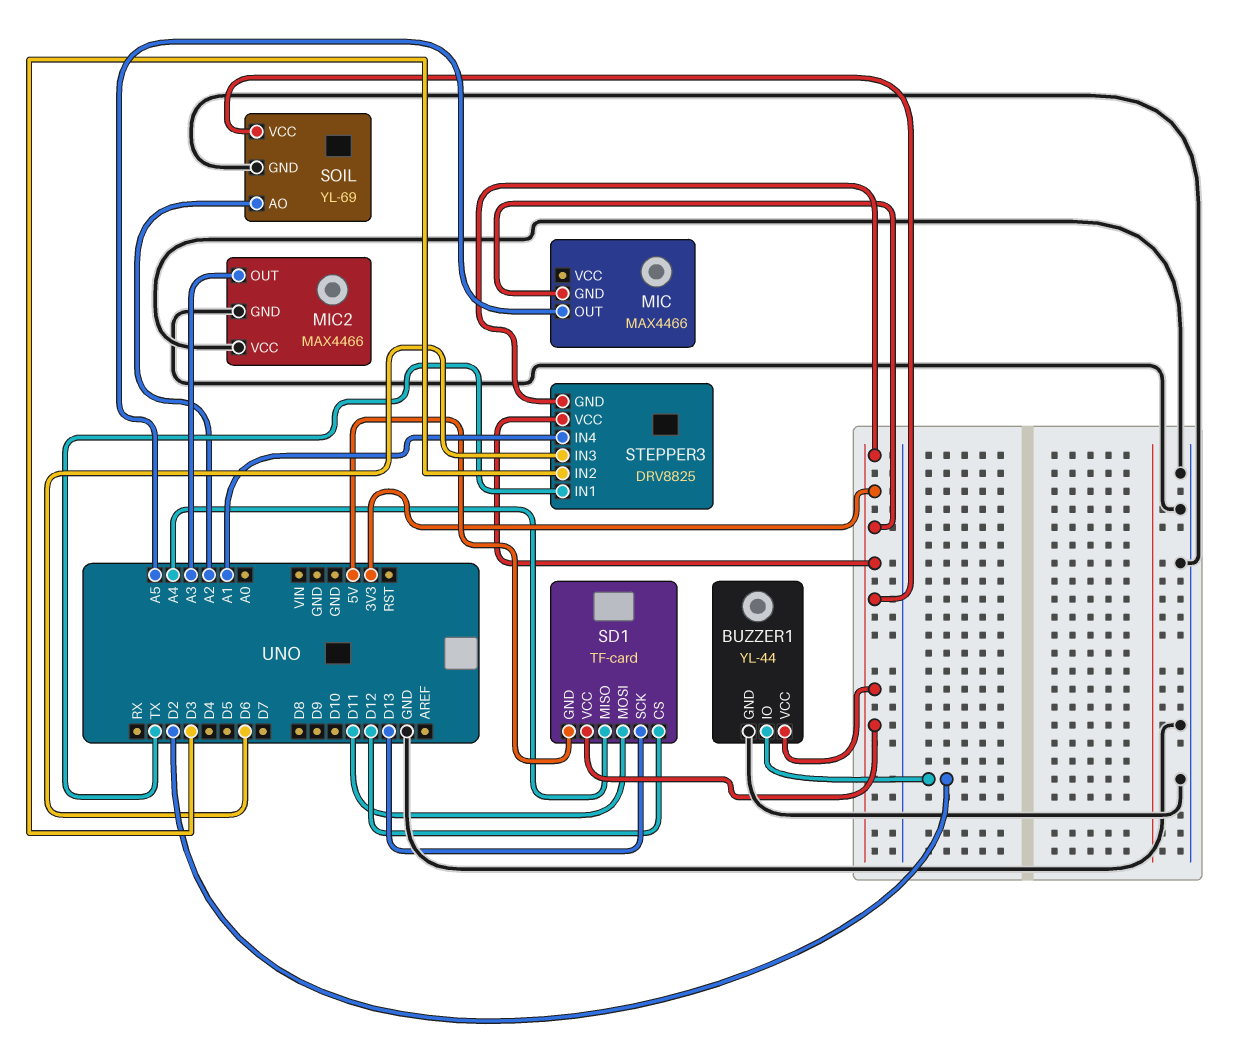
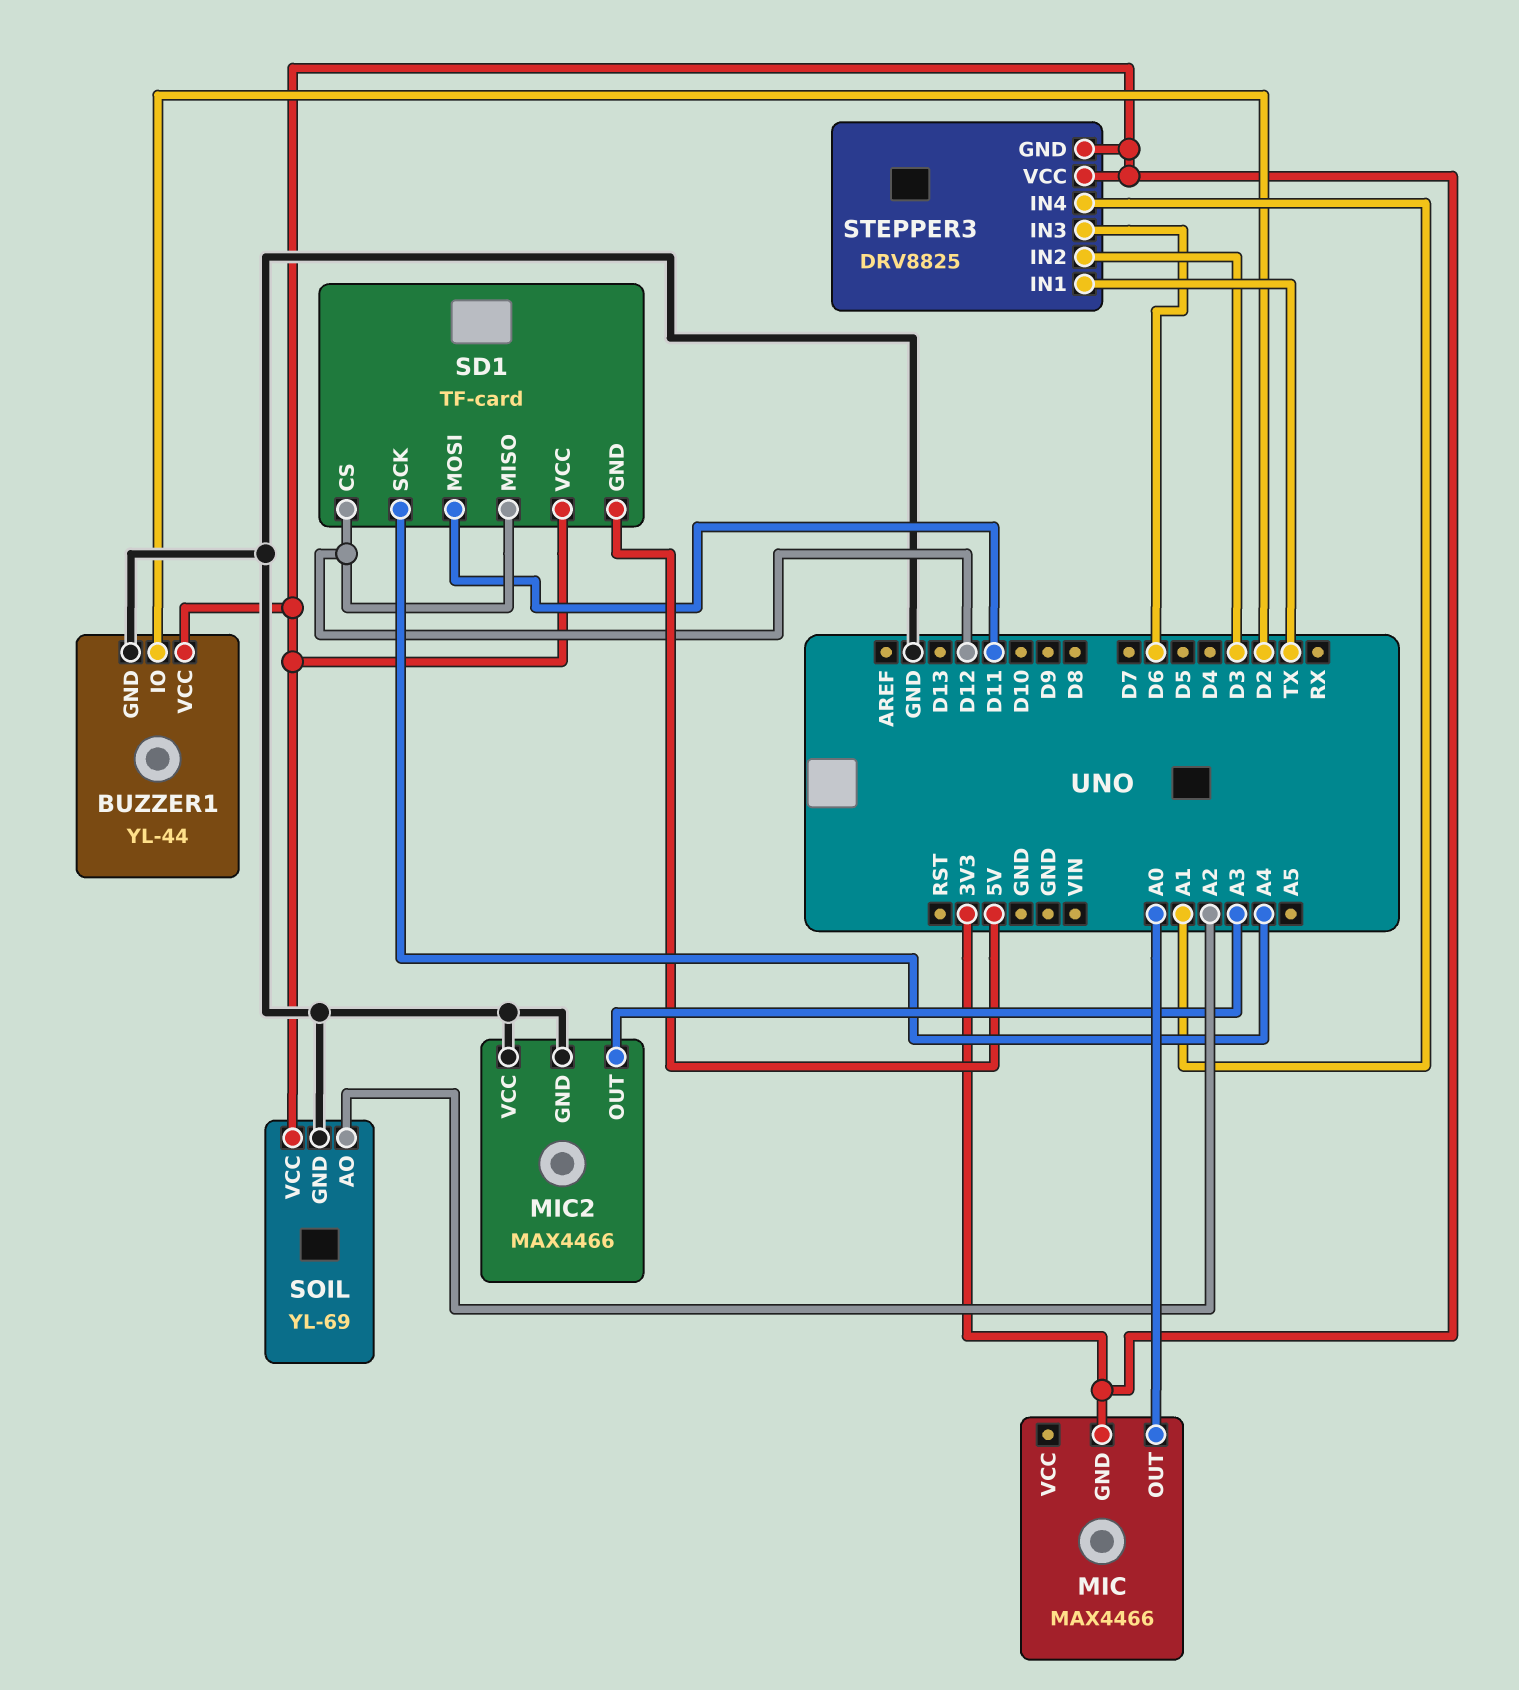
MIC pin OUT: A5 -> A0
SD1 pin MISO: A4 -> D12
SD1 pin SCK: D13 -> A4

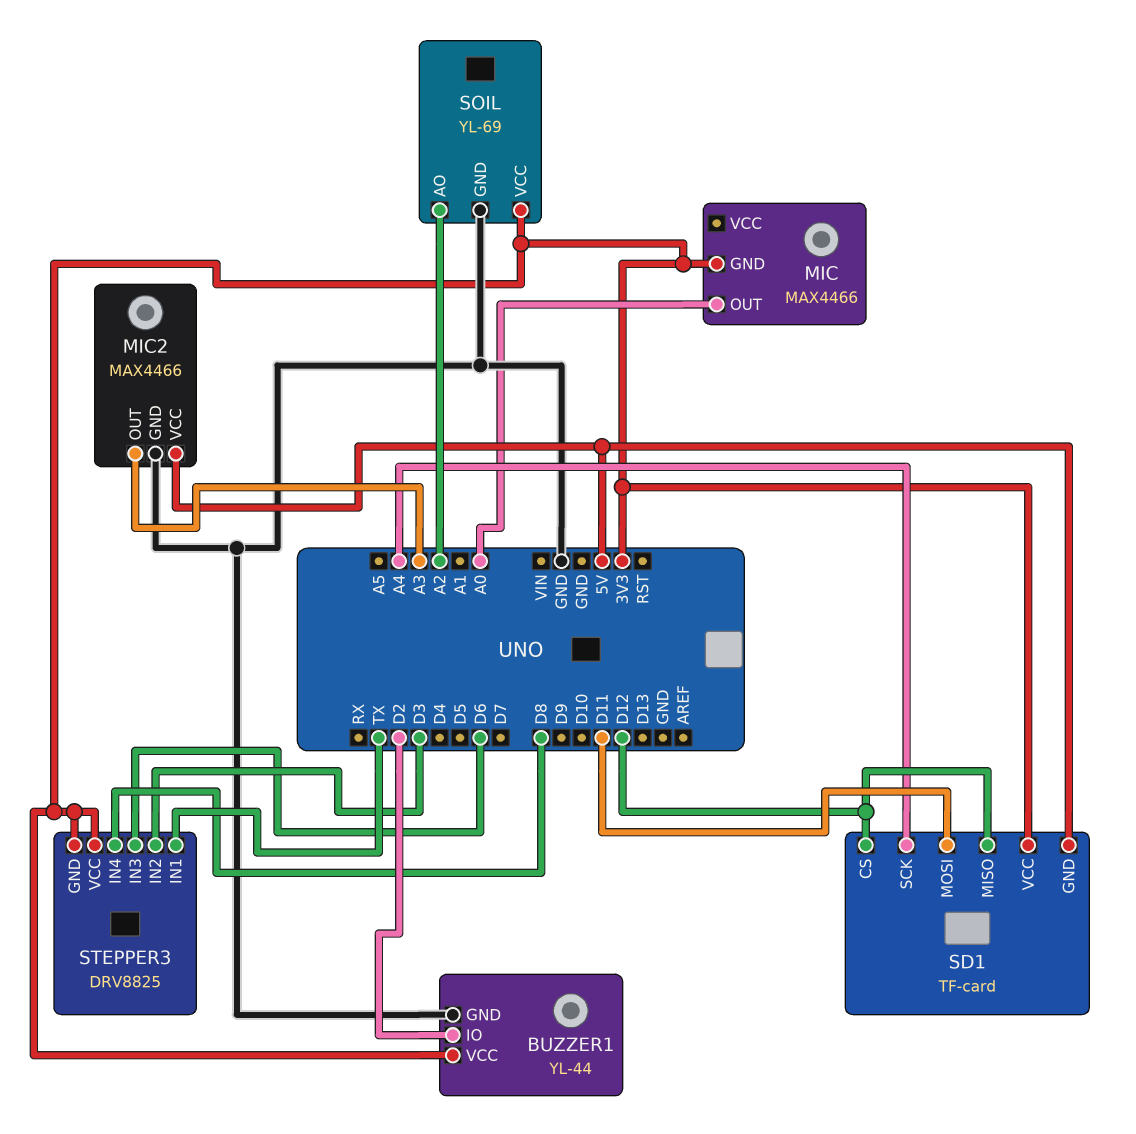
MIC2 pin VCC: GND -> 5V
STEPPER3 pin IN4: A1 -> D8

